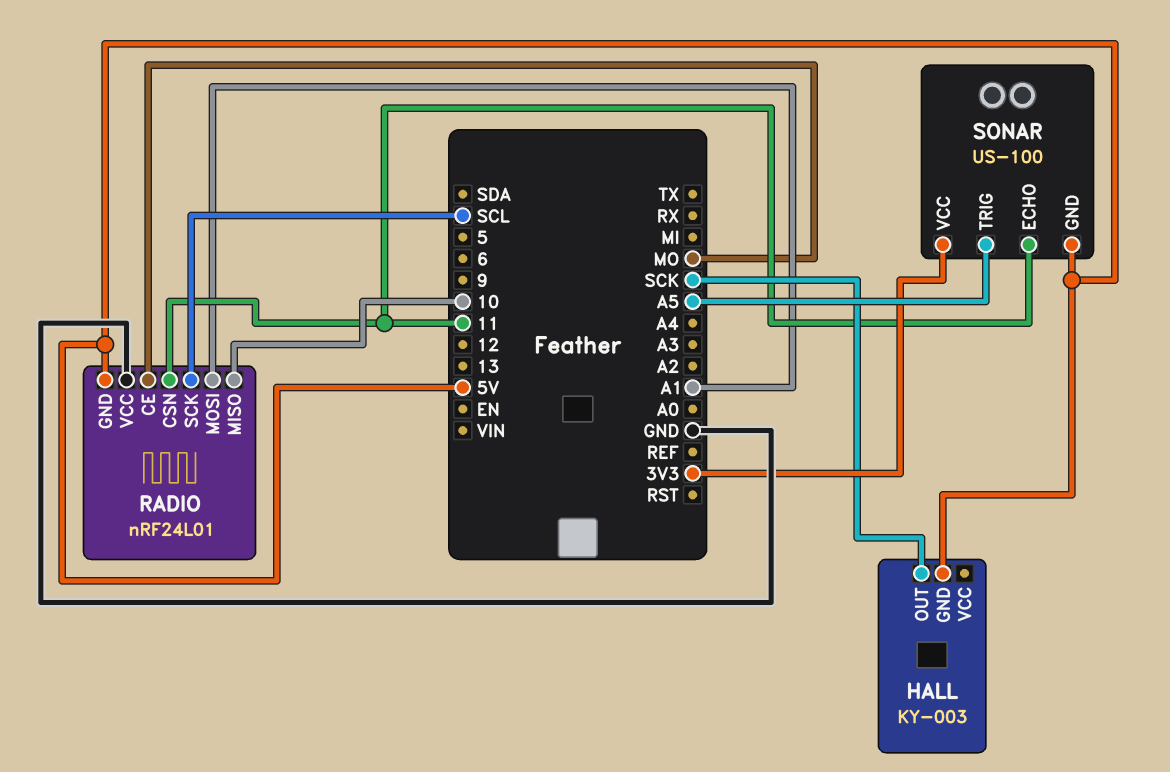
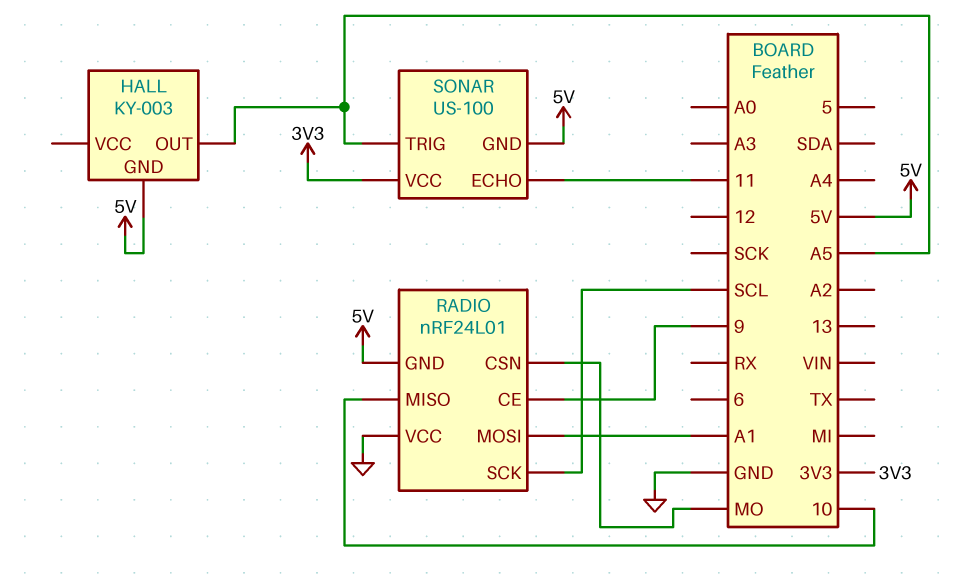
HALL pin OUT: SCK -> A5
RADIO pin CE: MO -> 9
RADIO pin CSN: 11 -> MO

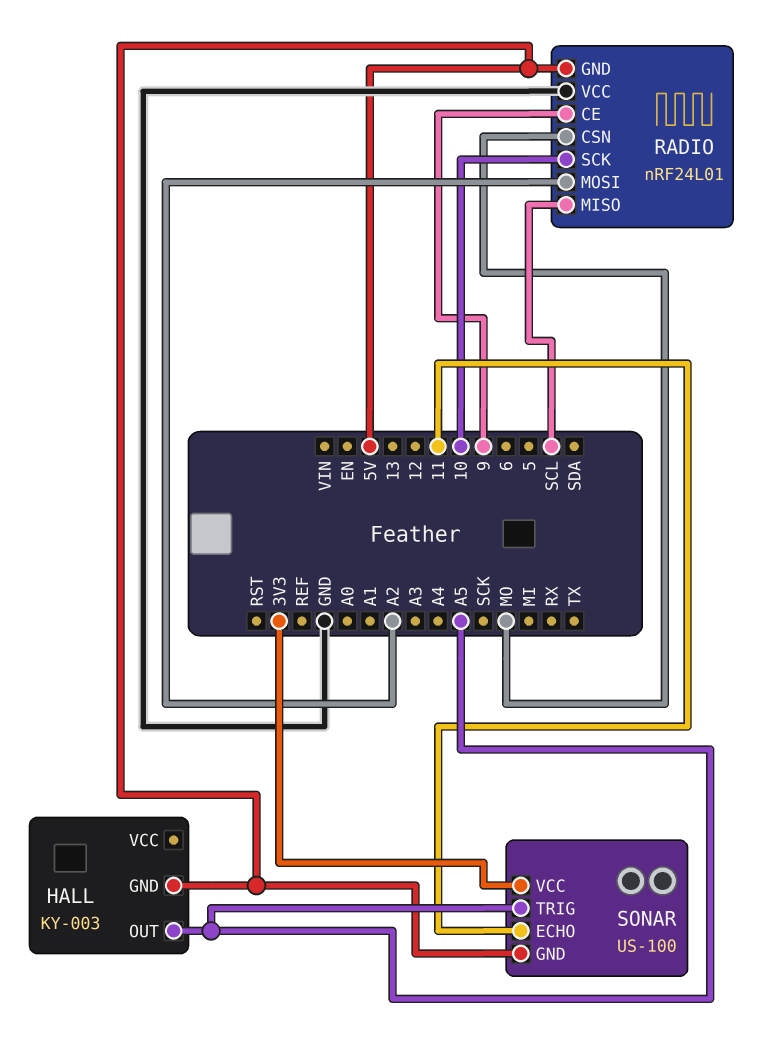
RADIO pin MISO: 10 -> SCL
RADIO pin MOSI: A1 -> A2
RADIO pin SCK: SCL -> 10

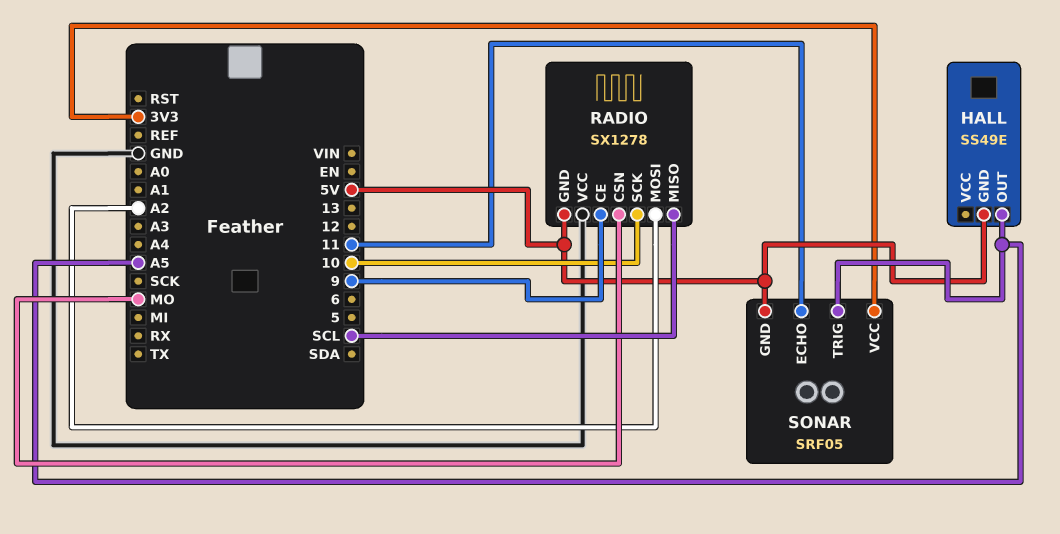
HALL: KY-003 -> SS49E
RADIO: nRF24L01 -> SX1278
SONAR: US-100 -> SRF05

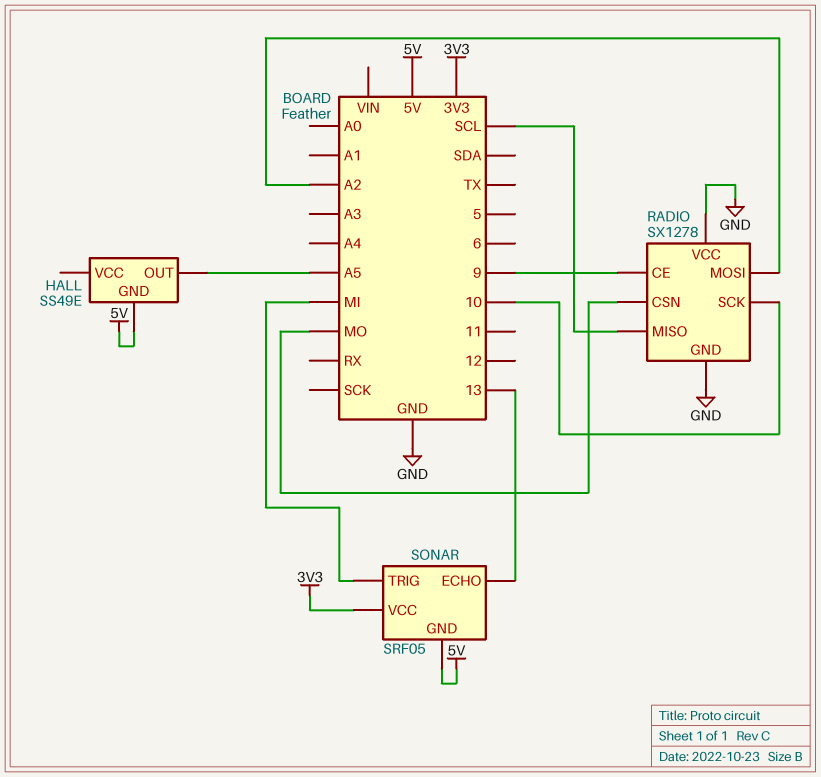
RADIO pin GND: 5V -> GND
SONAR pin ECHO: 11 -> 13
SONAR pin TRIG: A5 -> MI

